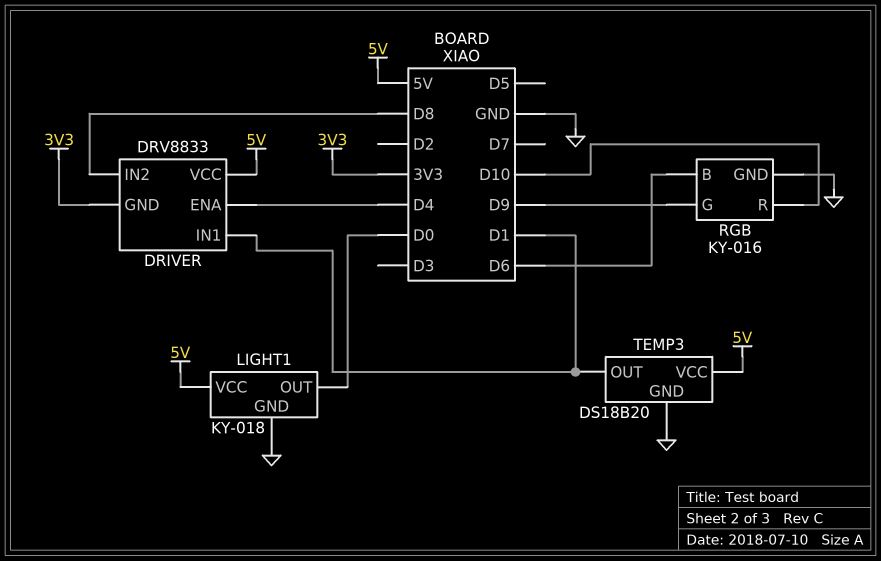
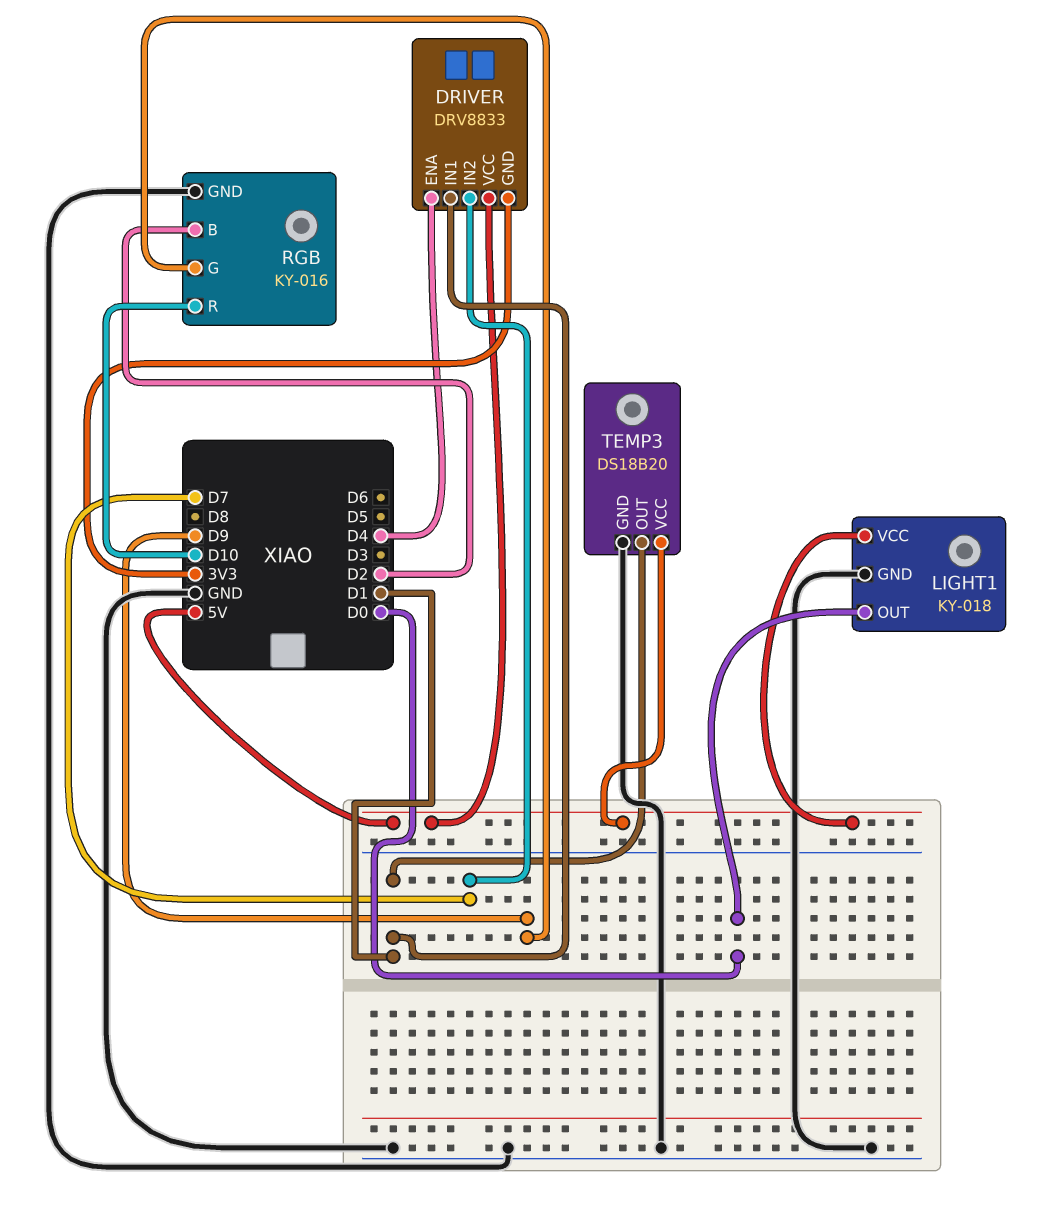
DRIVER pin IN2: D8 -> D7
RGB pin B: D6 -> D2

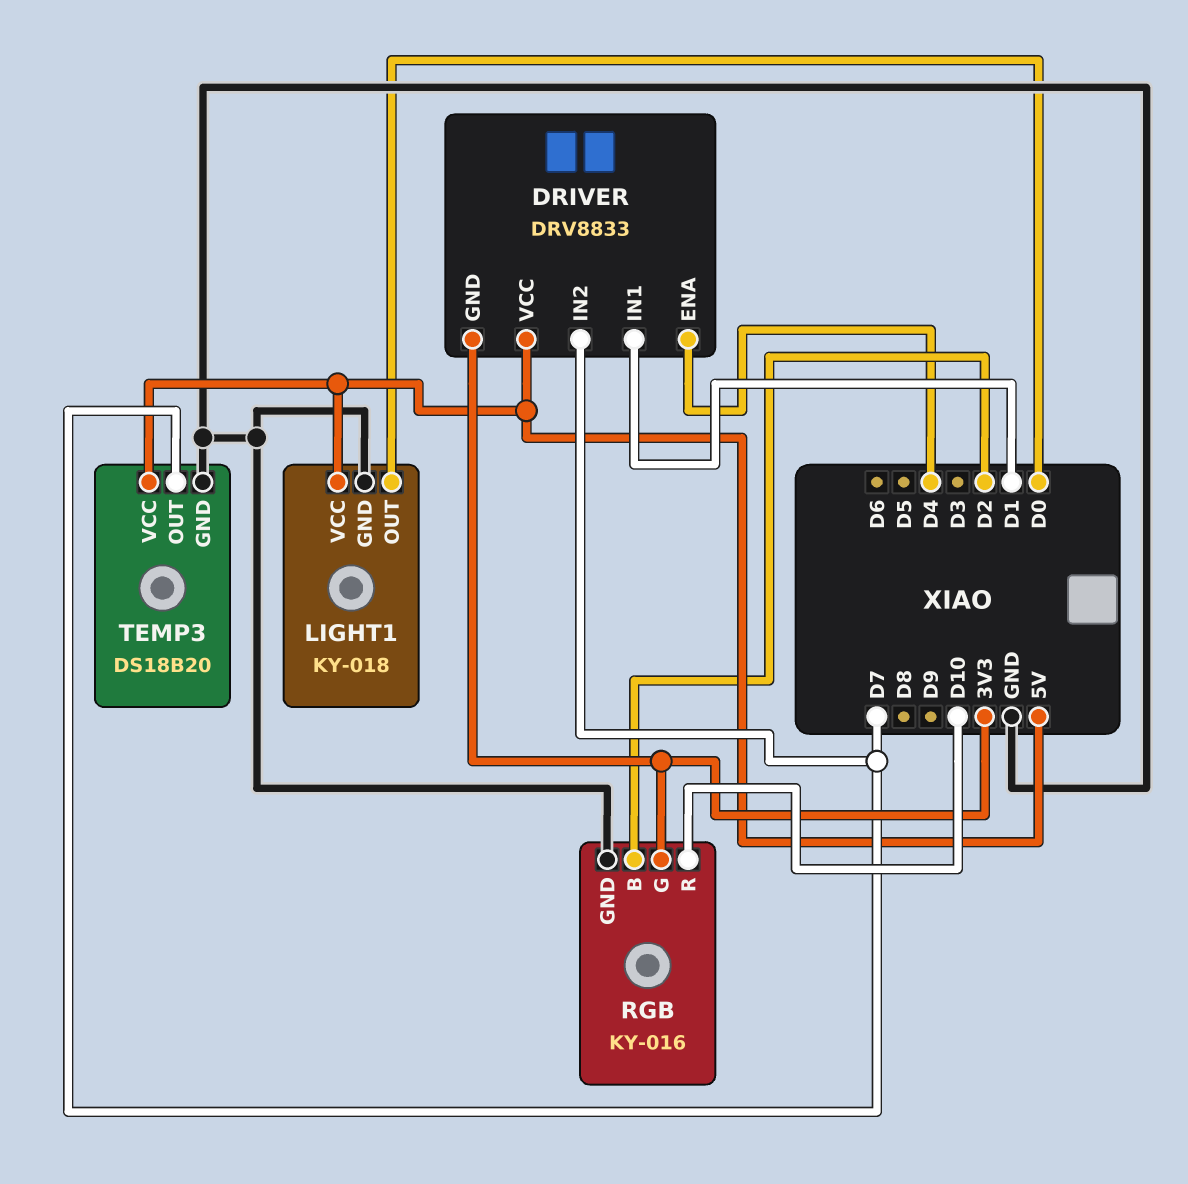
RGB pin G: D9 -> 3V3
TEMP3 pin OUT: D1 -> D7

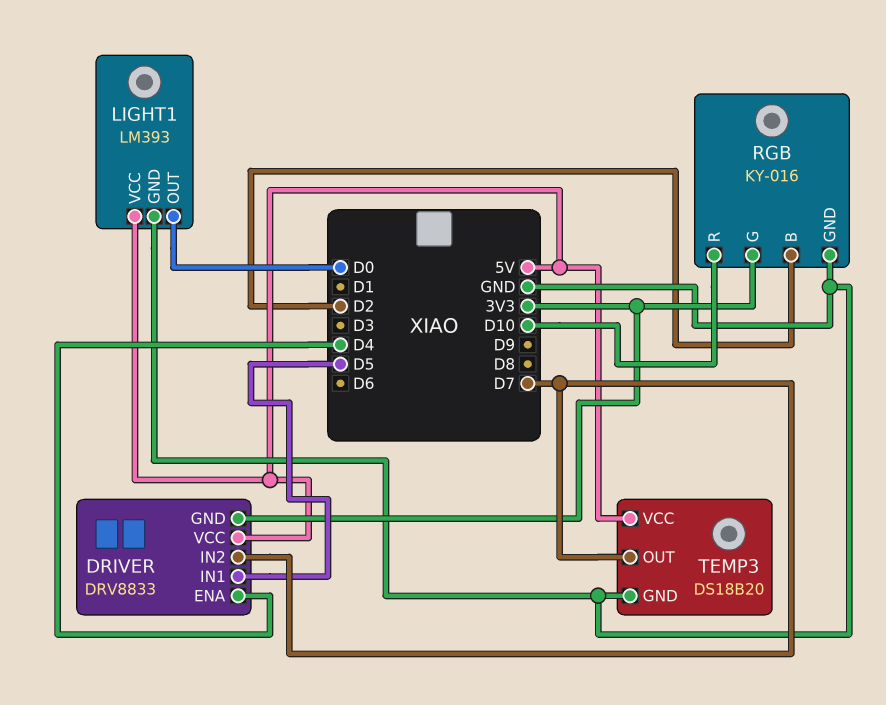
DRIVER pin IN1: D1 -> D5
LIGHT1: KY-018 -> LM393

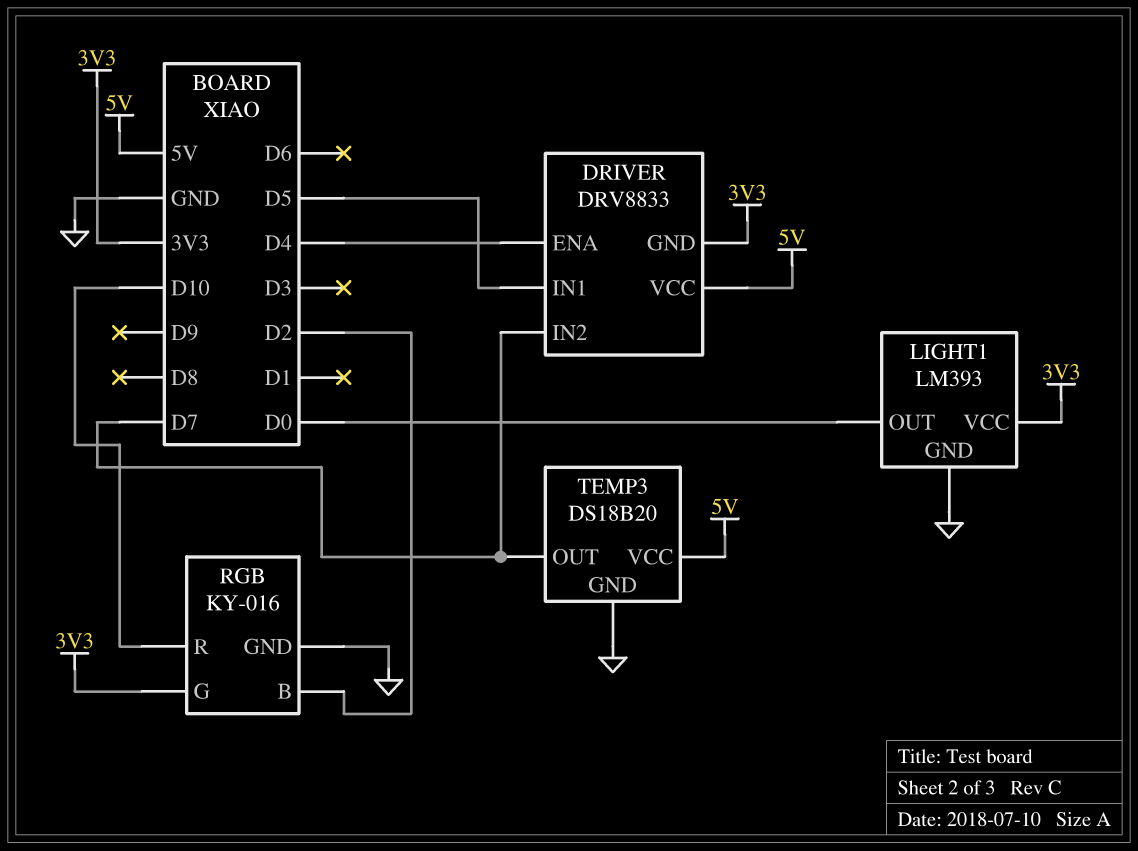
LIGHT1 pin VCC: 5V -> 3V3

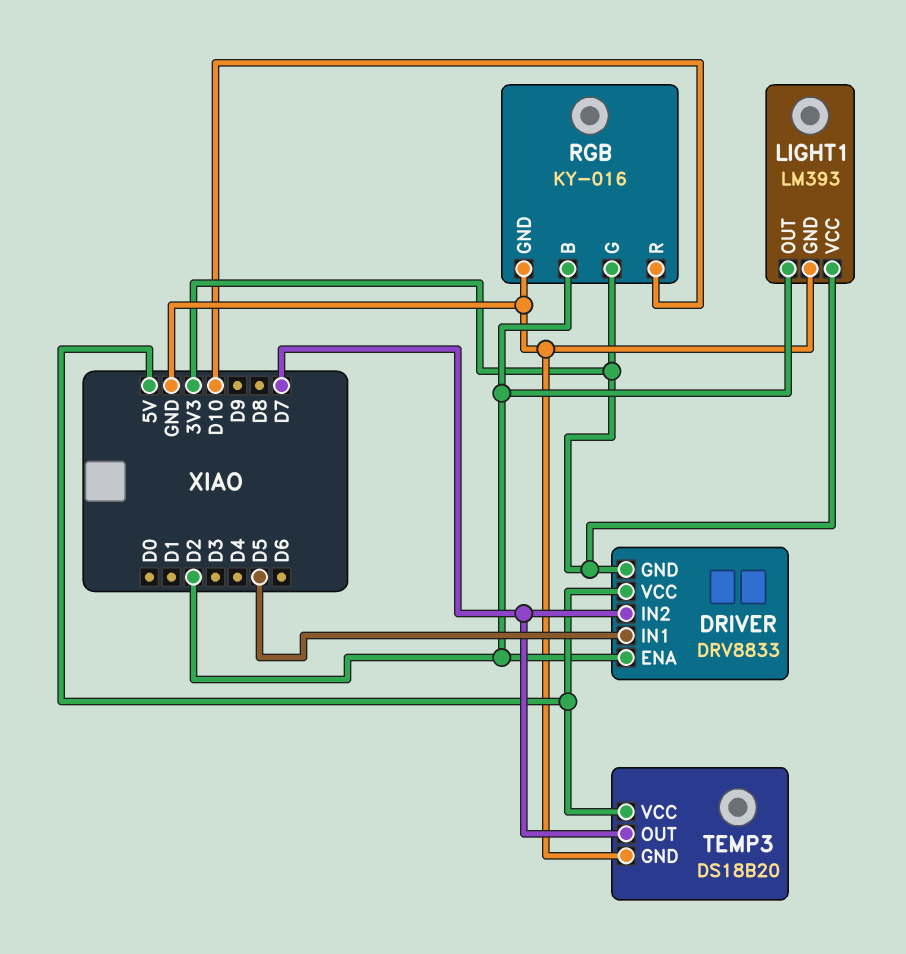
DRIVER pin ENA: D4 -> D2
LIGHT1 pin OUT: D0 -> D2

